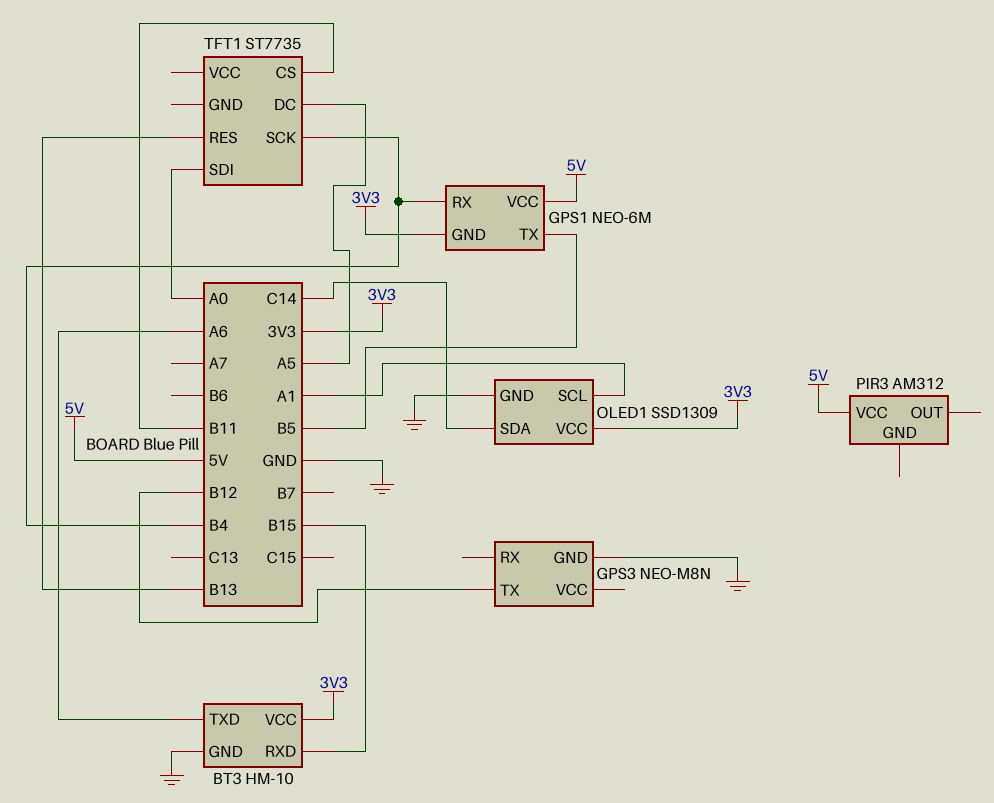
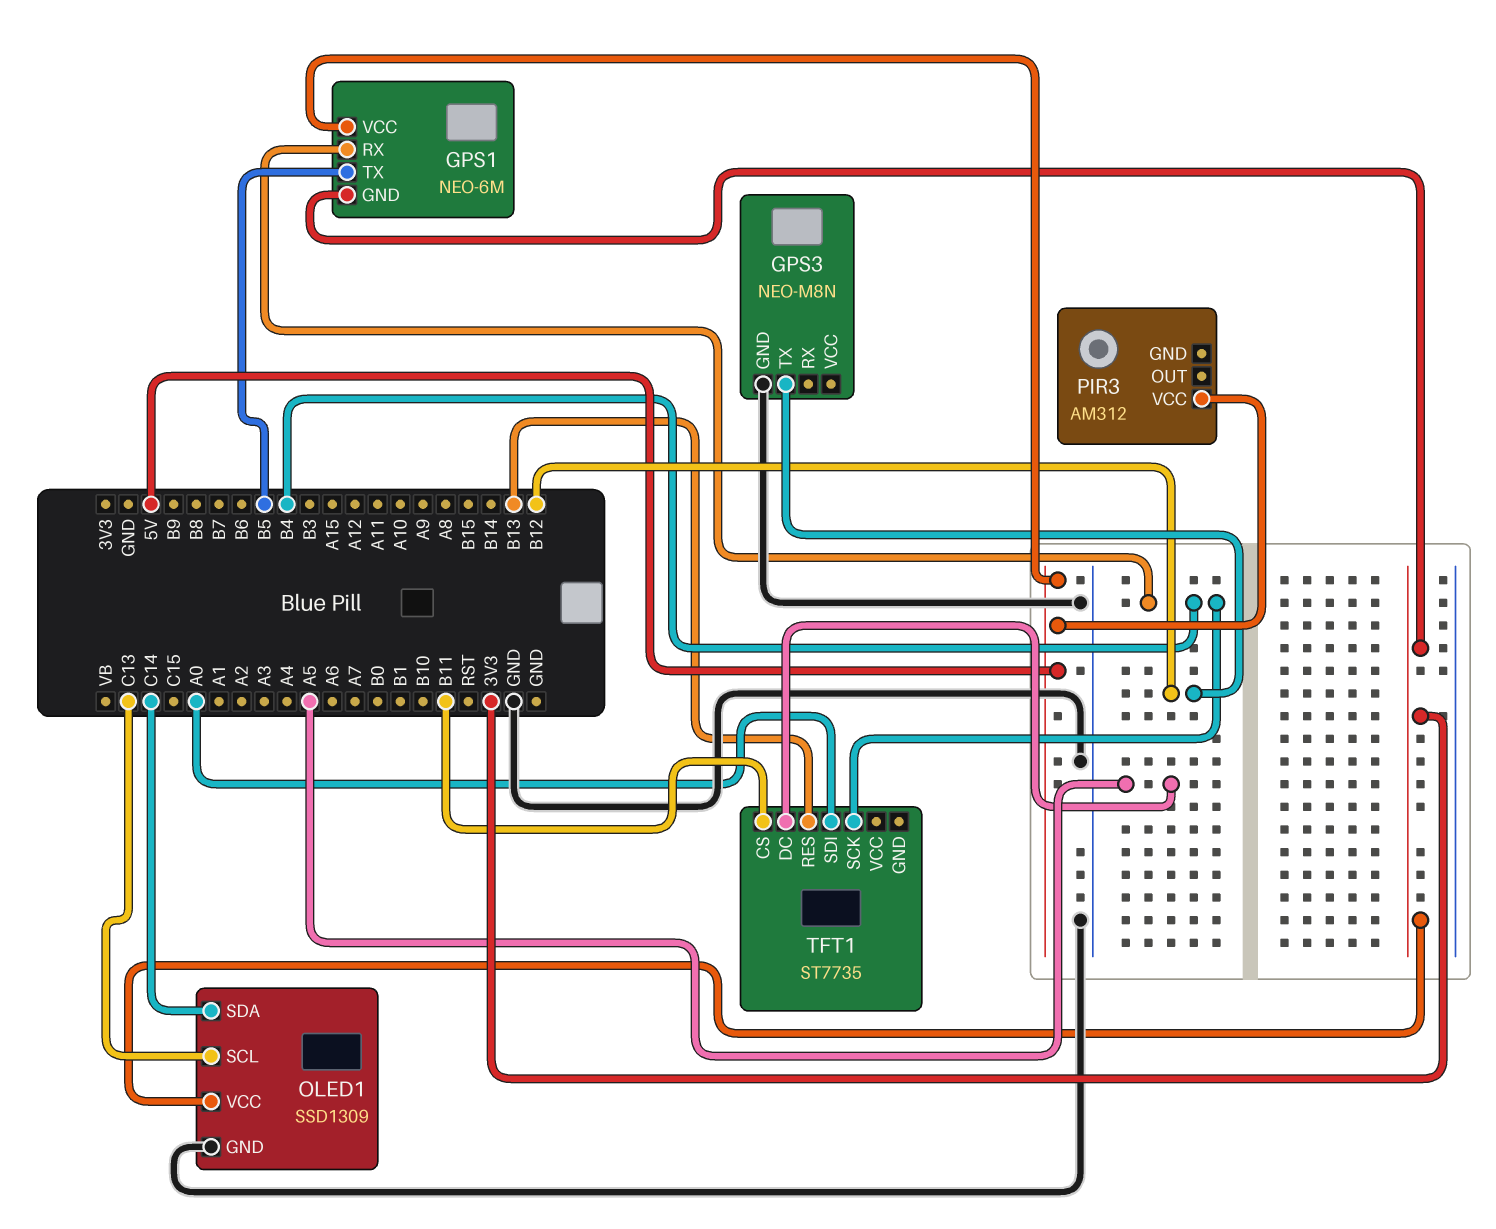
BT3: HM-10 -> none
BT3 pin GND: GND -> none
BT3 pin RXD: B15 -> none
BT3 pin TXD: A6 -> none
BT3 pin VCC: 3V3 -> none
OLED1 pin SCL: A1 -> C13

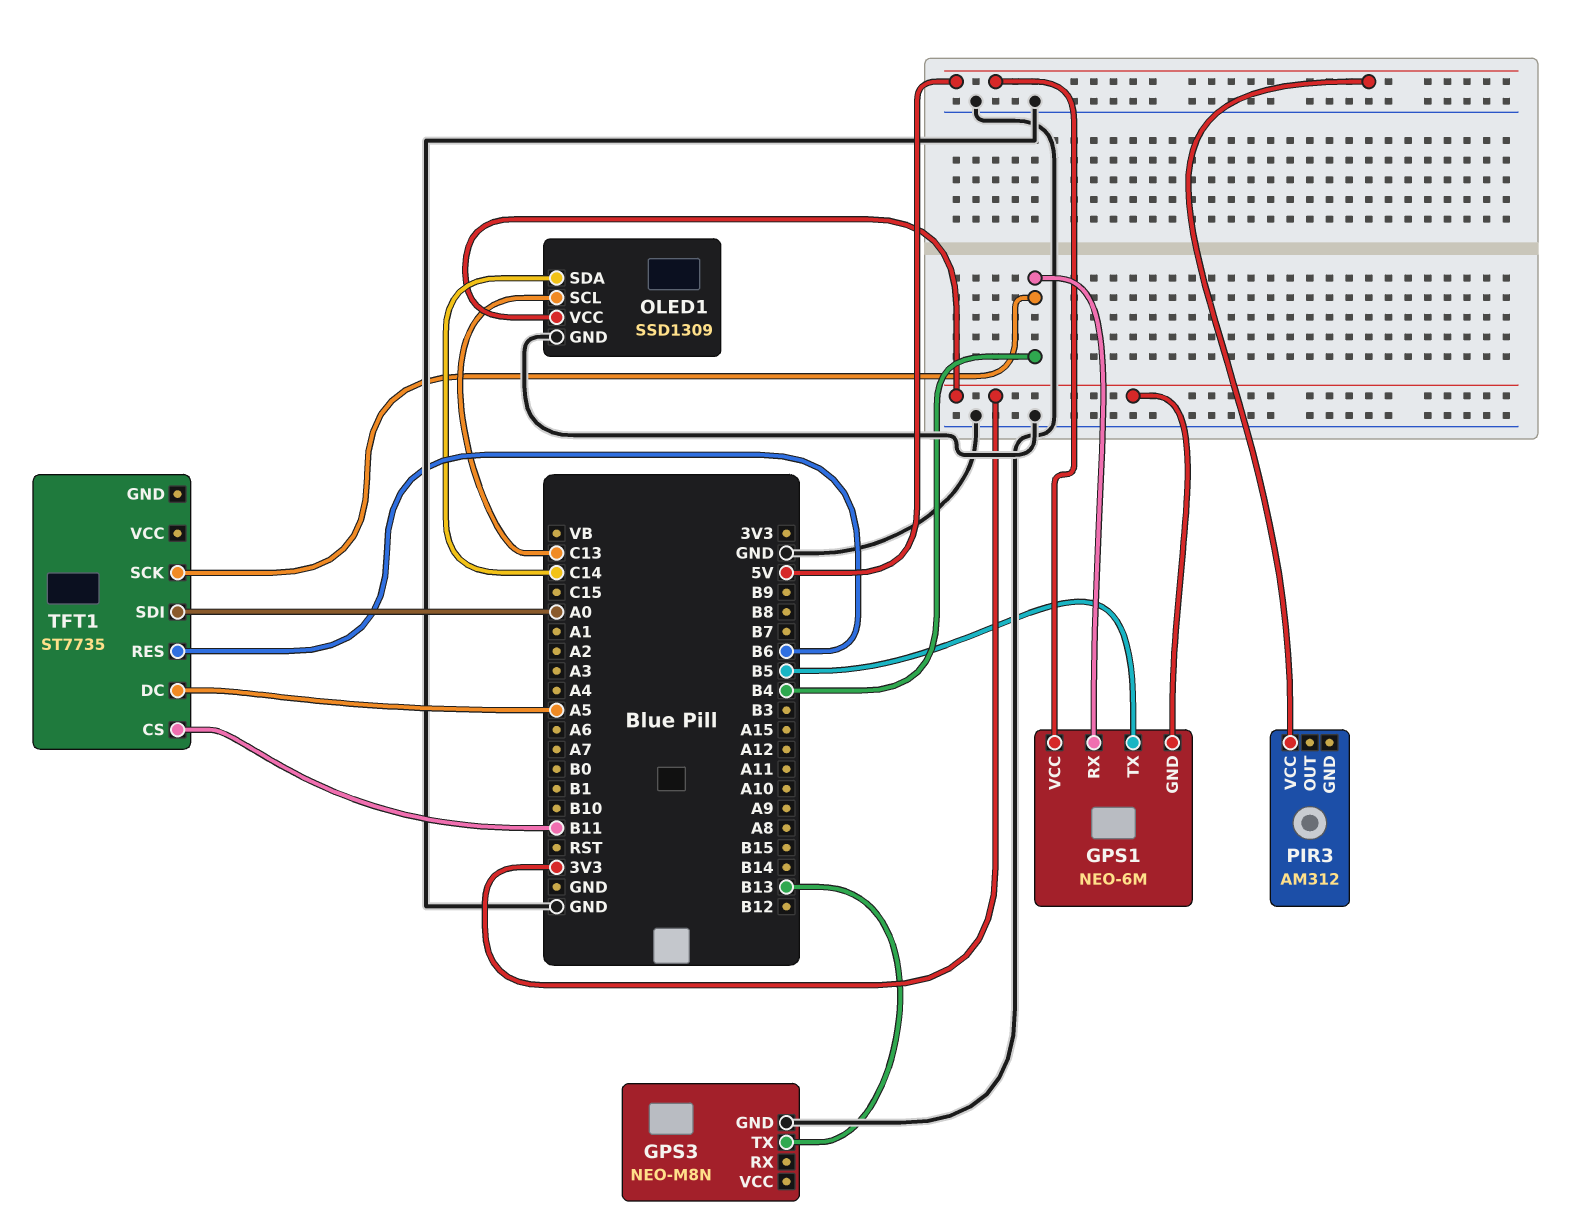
GPS3 pin TX: B12 -> B13
TFT1 pin RES: B13 -> B6

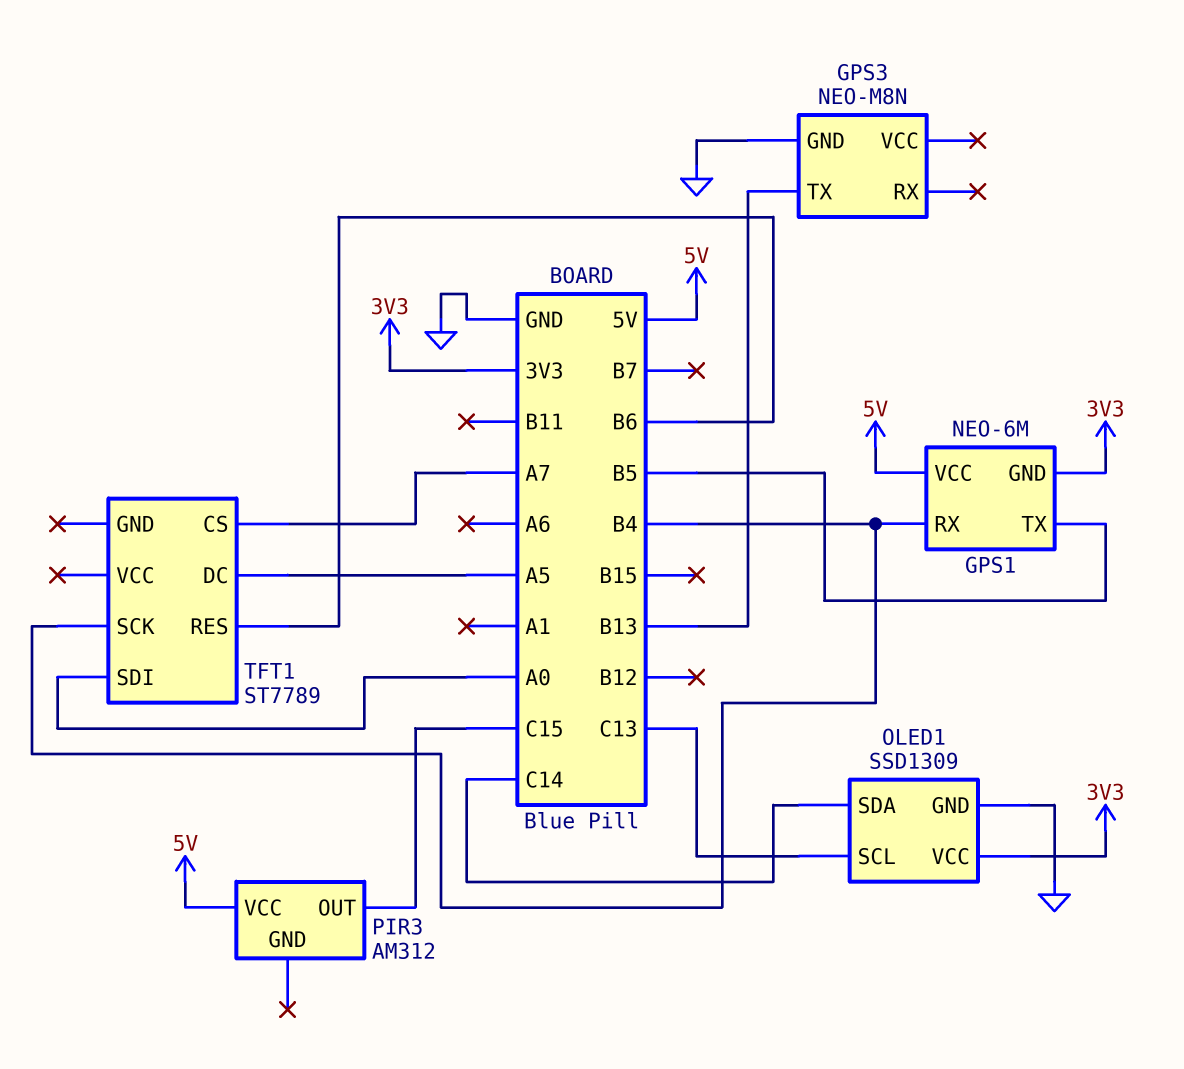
PIR3 pin OUT: none -> C15
TFT1: ST7735 -> ST7789
TFT1 pin CS: B11 -> A7

